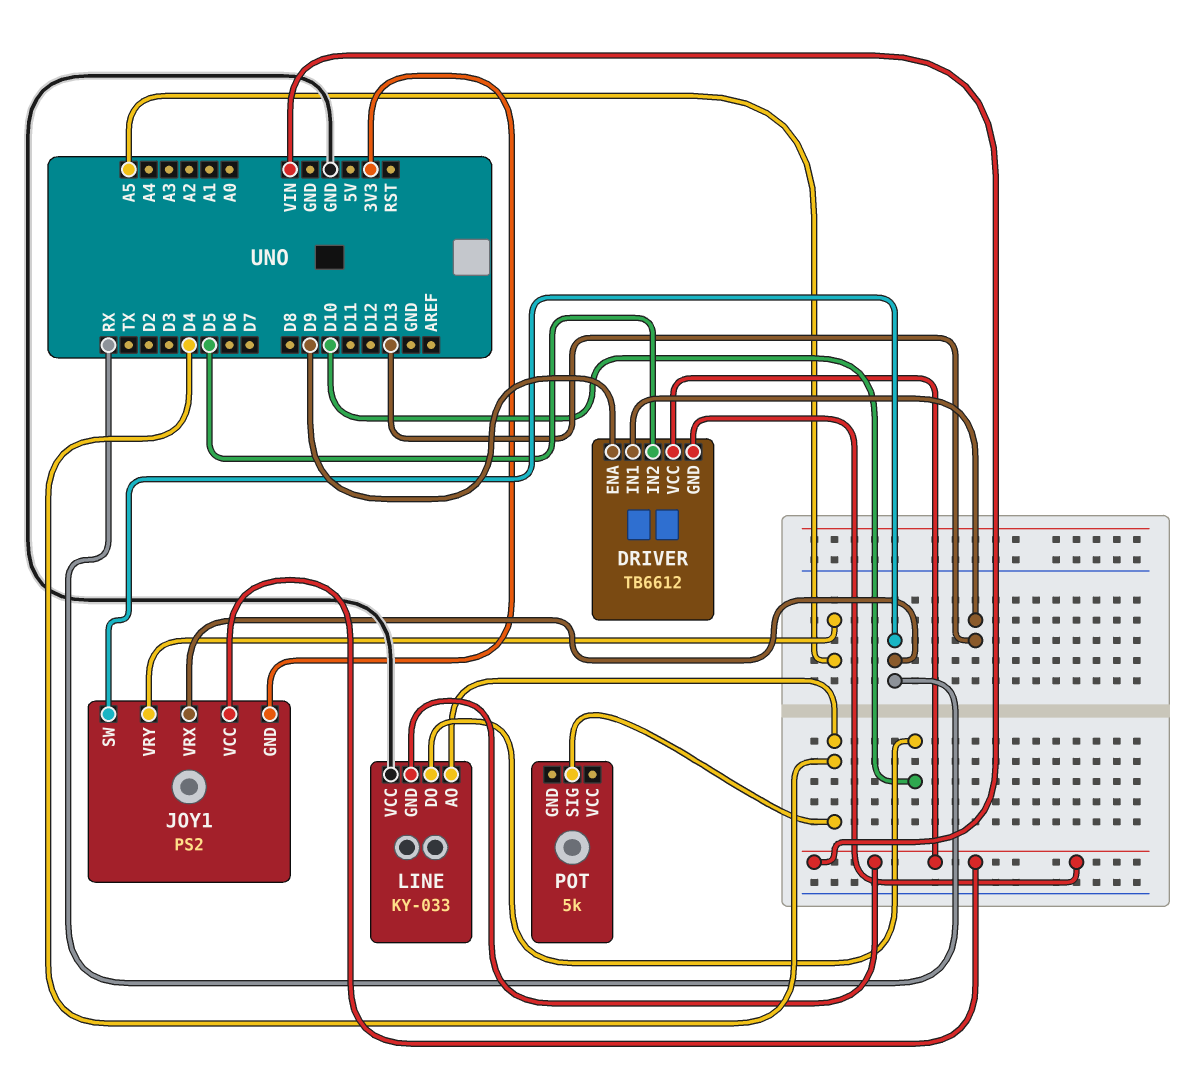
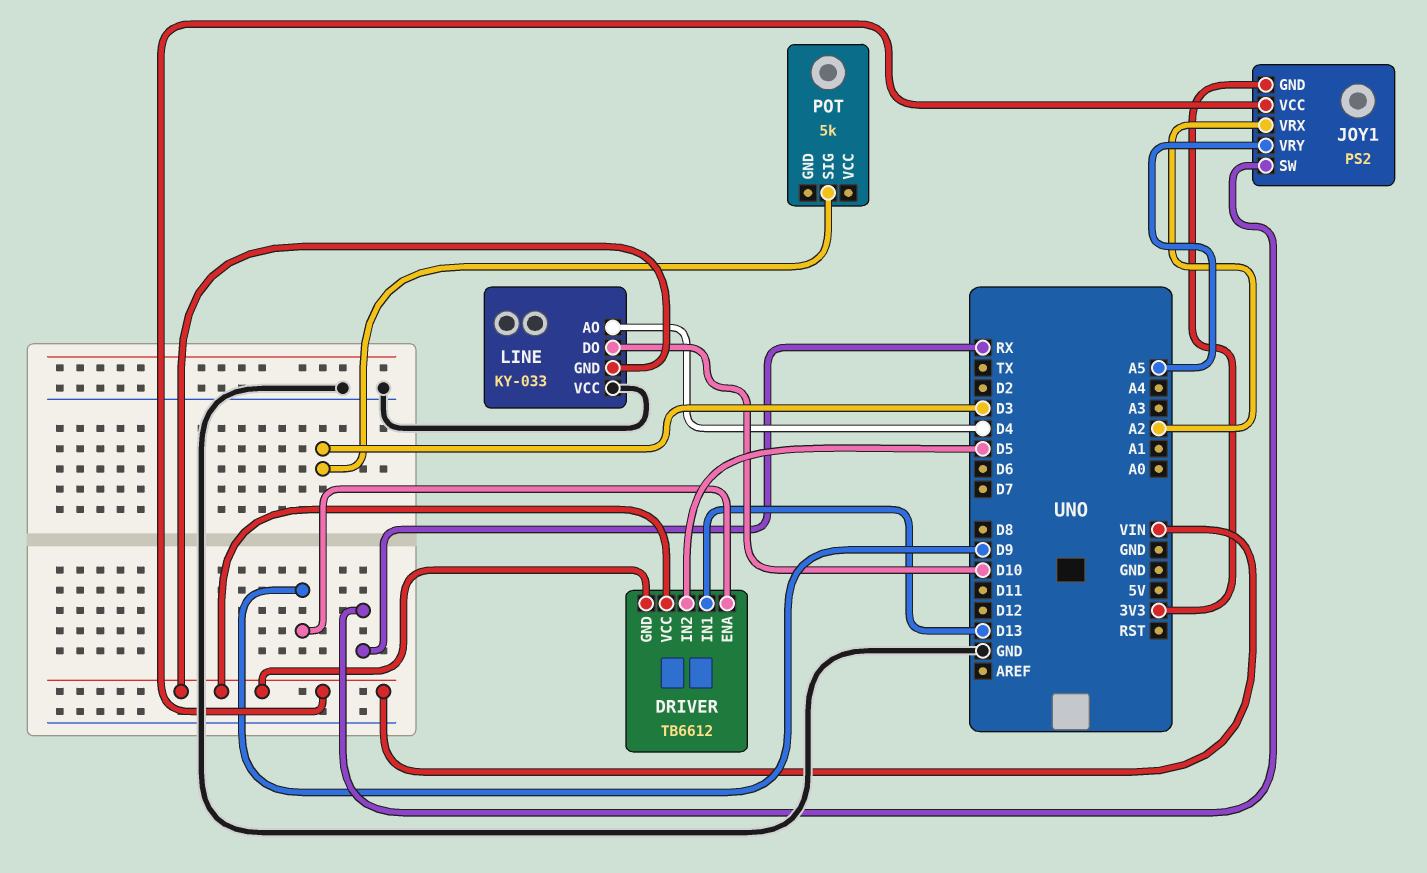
JOY1 pin VRX: RX -> A2
POT pin SIG: D4 -> D3

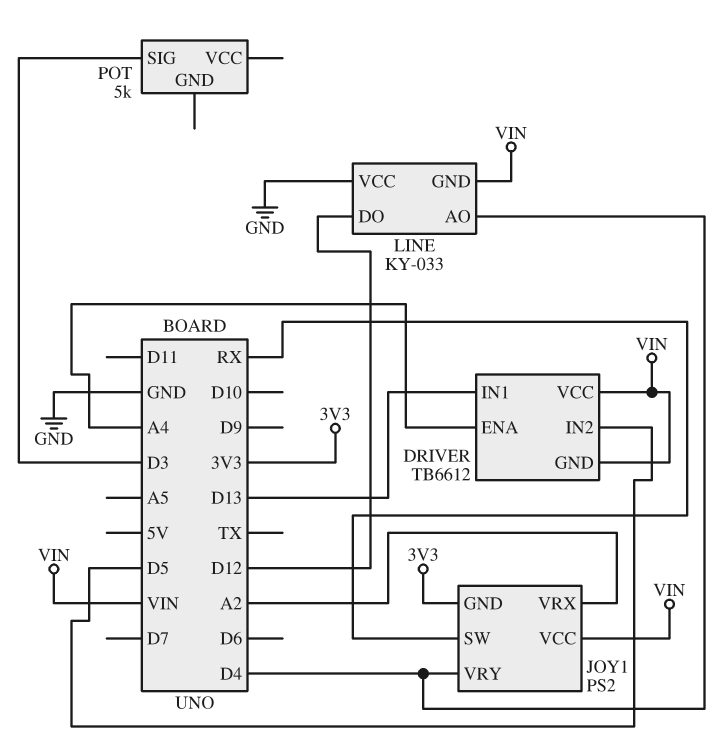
DRIVER pin ENA: D9 -> A4
JOY1 pin VRY: A5 -> D4
LINE pin DO: D10 -> D12

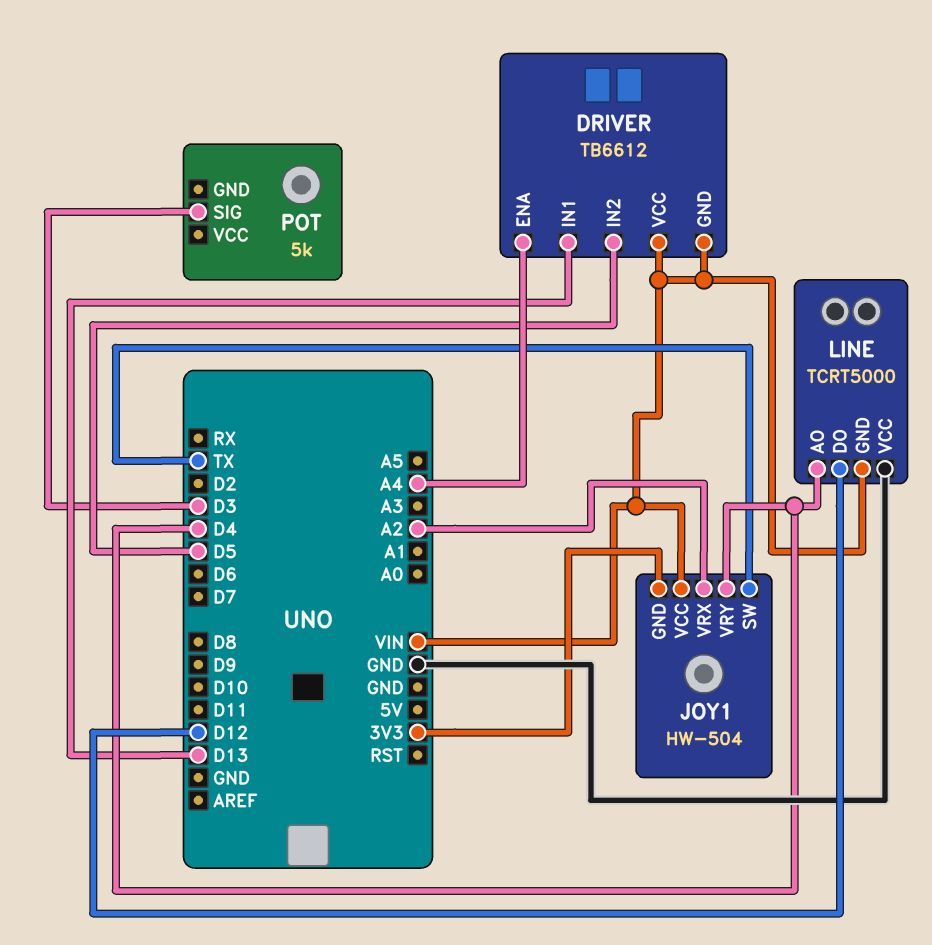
JOY1: PS2 -> HW-504
JOY1 pin SW: RX -> TX
LINE: KY-033 -> TCRT5000

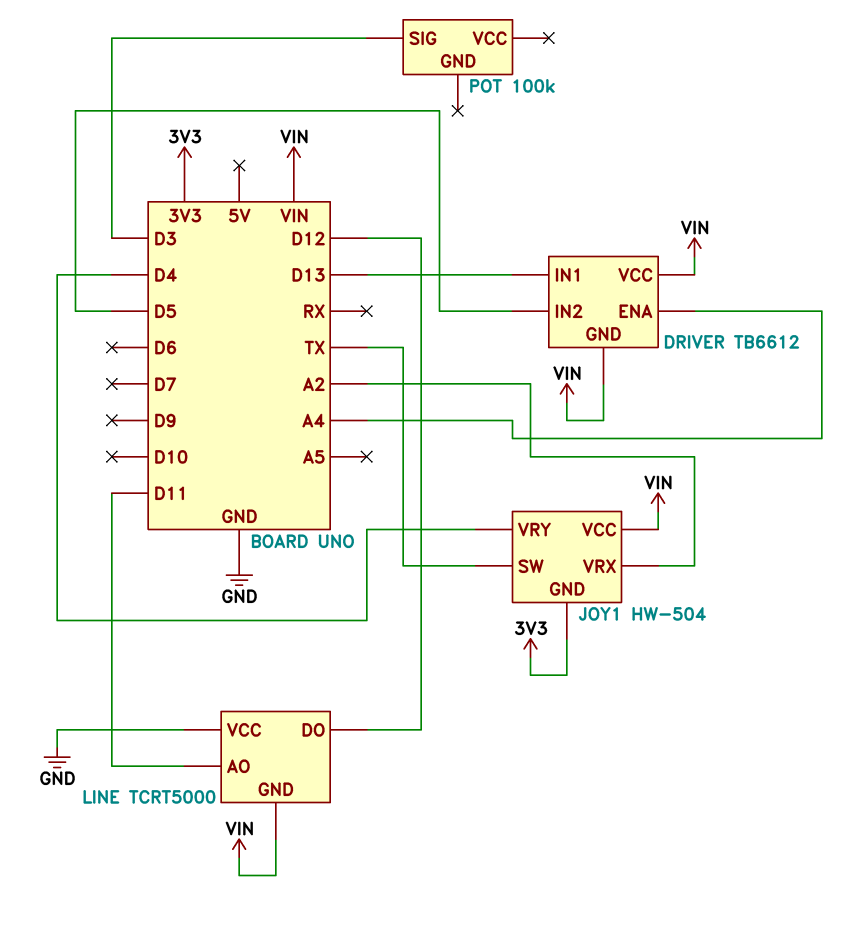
LINE pin AO: D4 -> D11
POT: 5k -> 100k

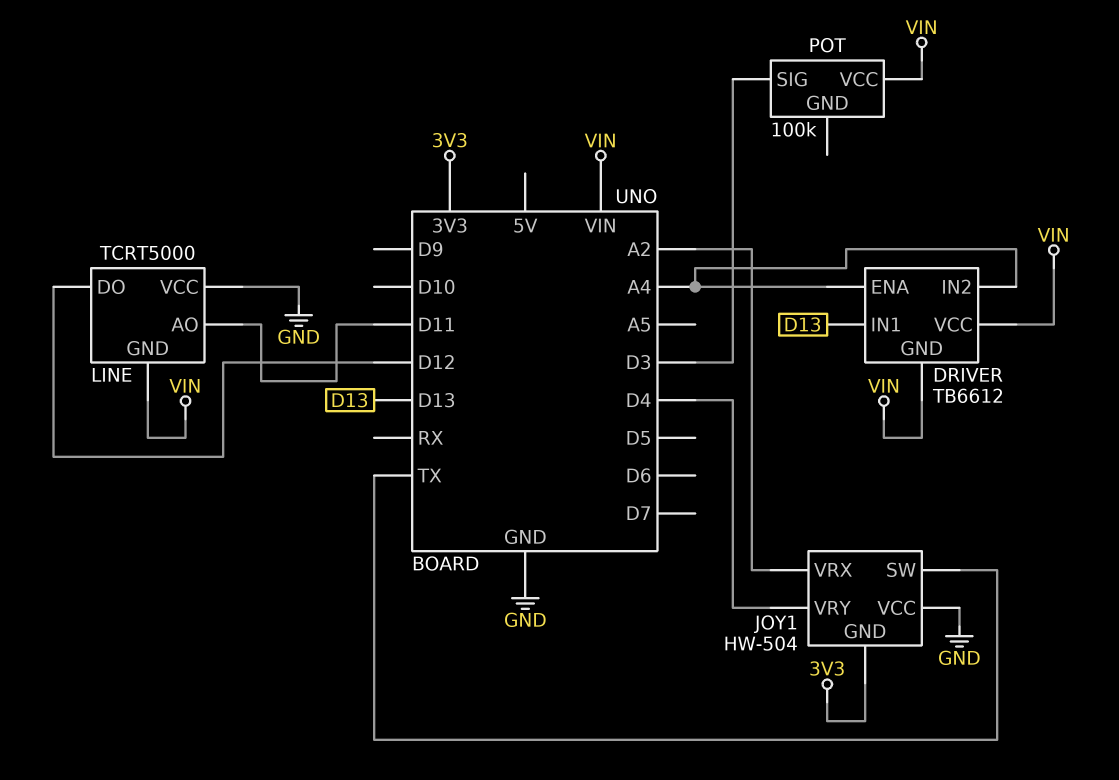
DRIVER pin IN2: D5 -> A4
JOY1 pin VCC: VIN -> GND
POT pin VCC: none -> VIN

